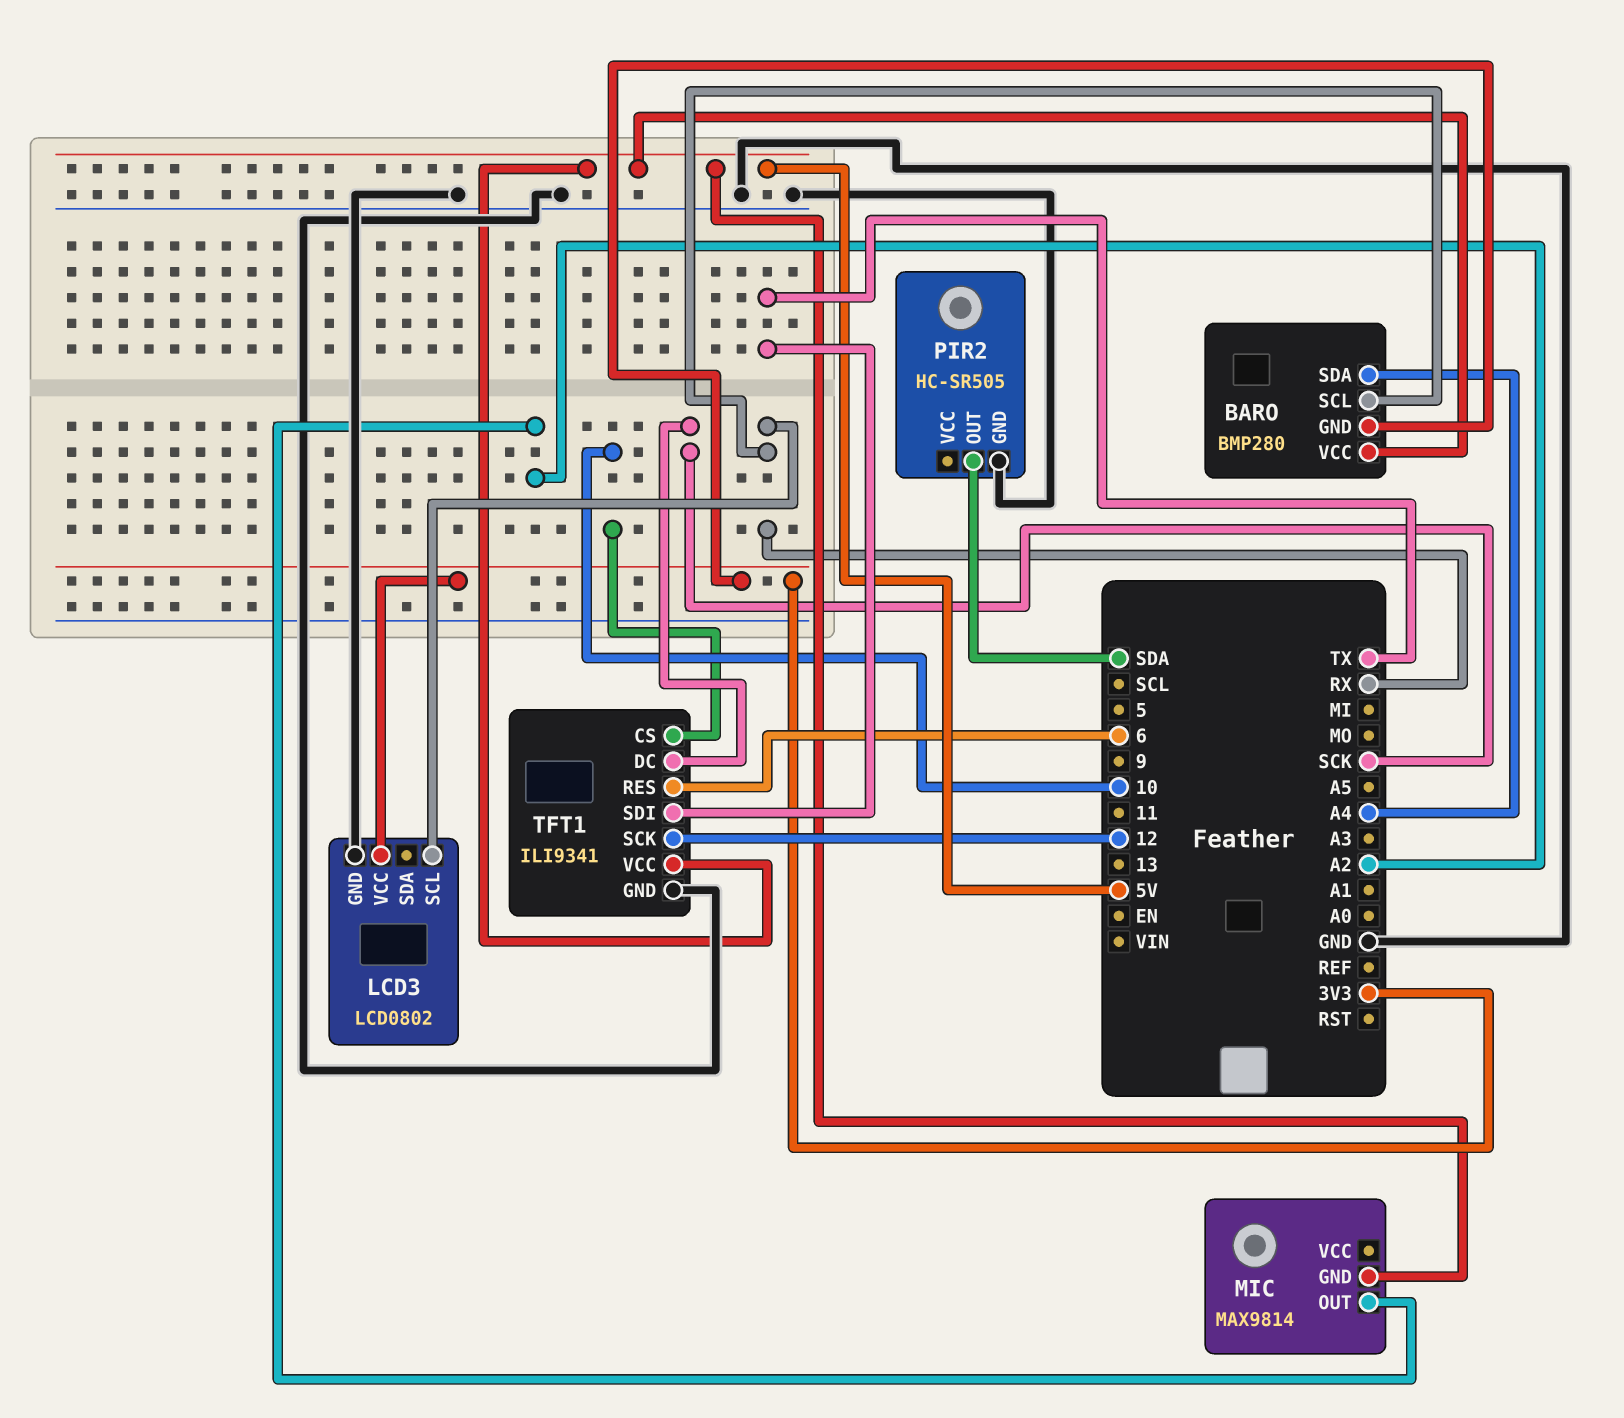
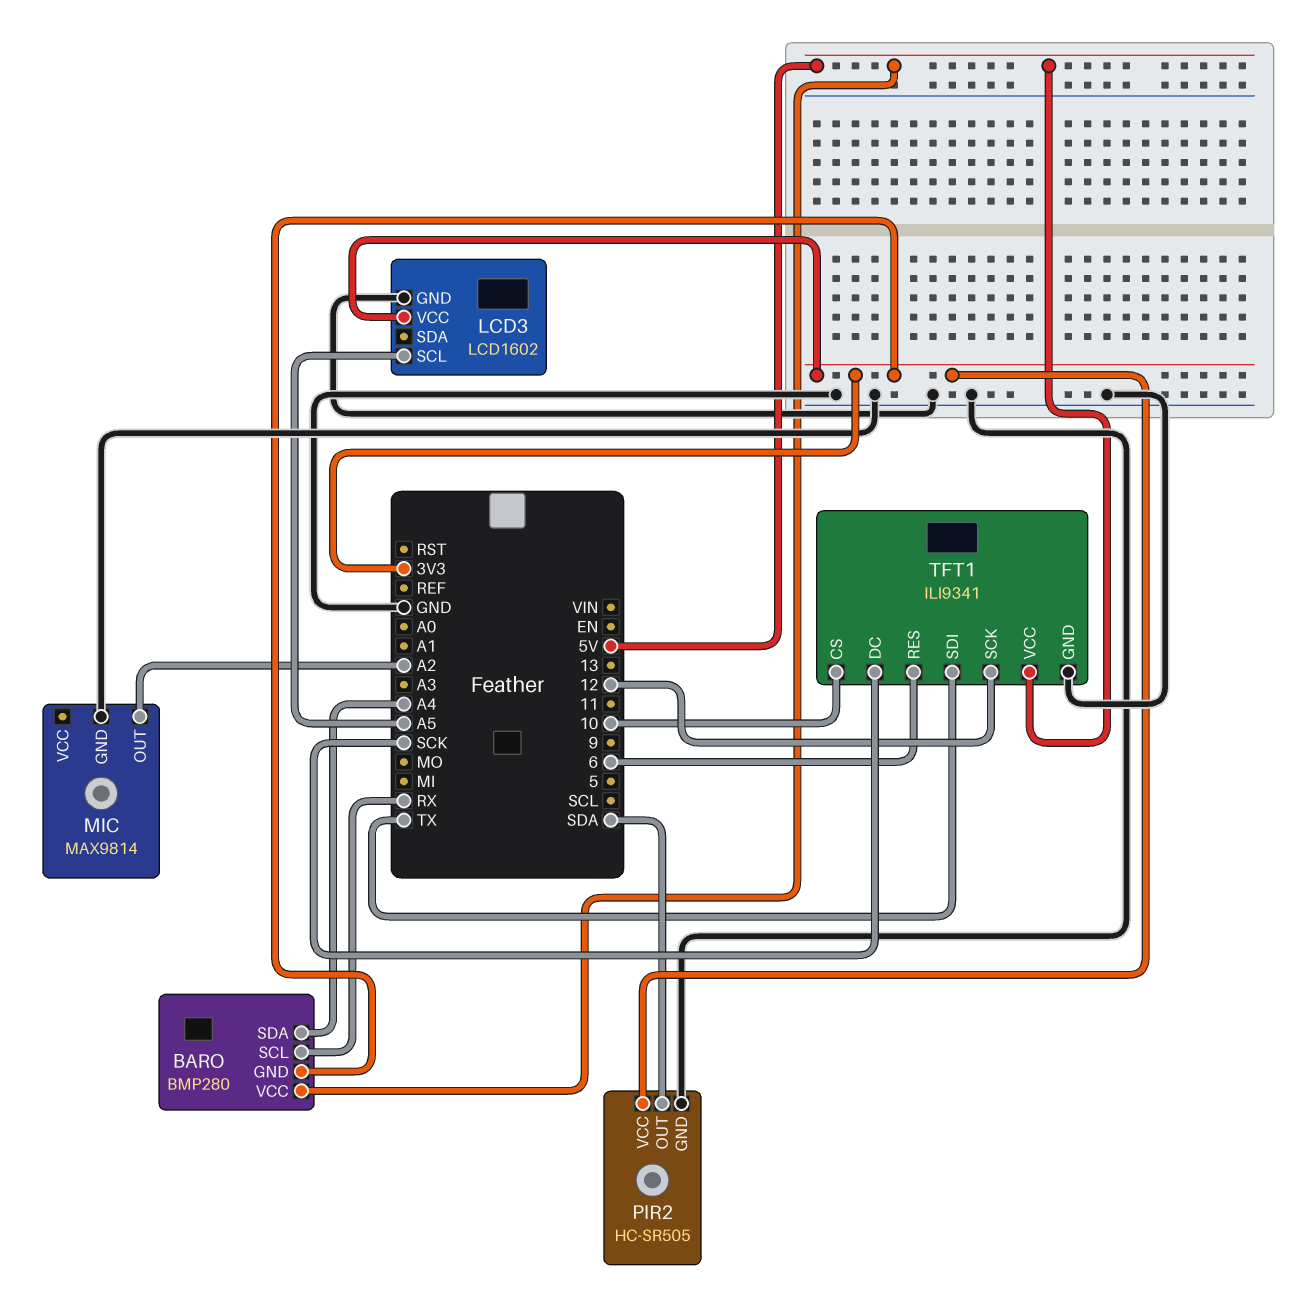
LCD3: LCD0802 -> LCD1602
LCD3 pin SCL: RX -> A5
MIC pin GND: 5V -> GND
PIR2 pin VCC: none -> 3V3

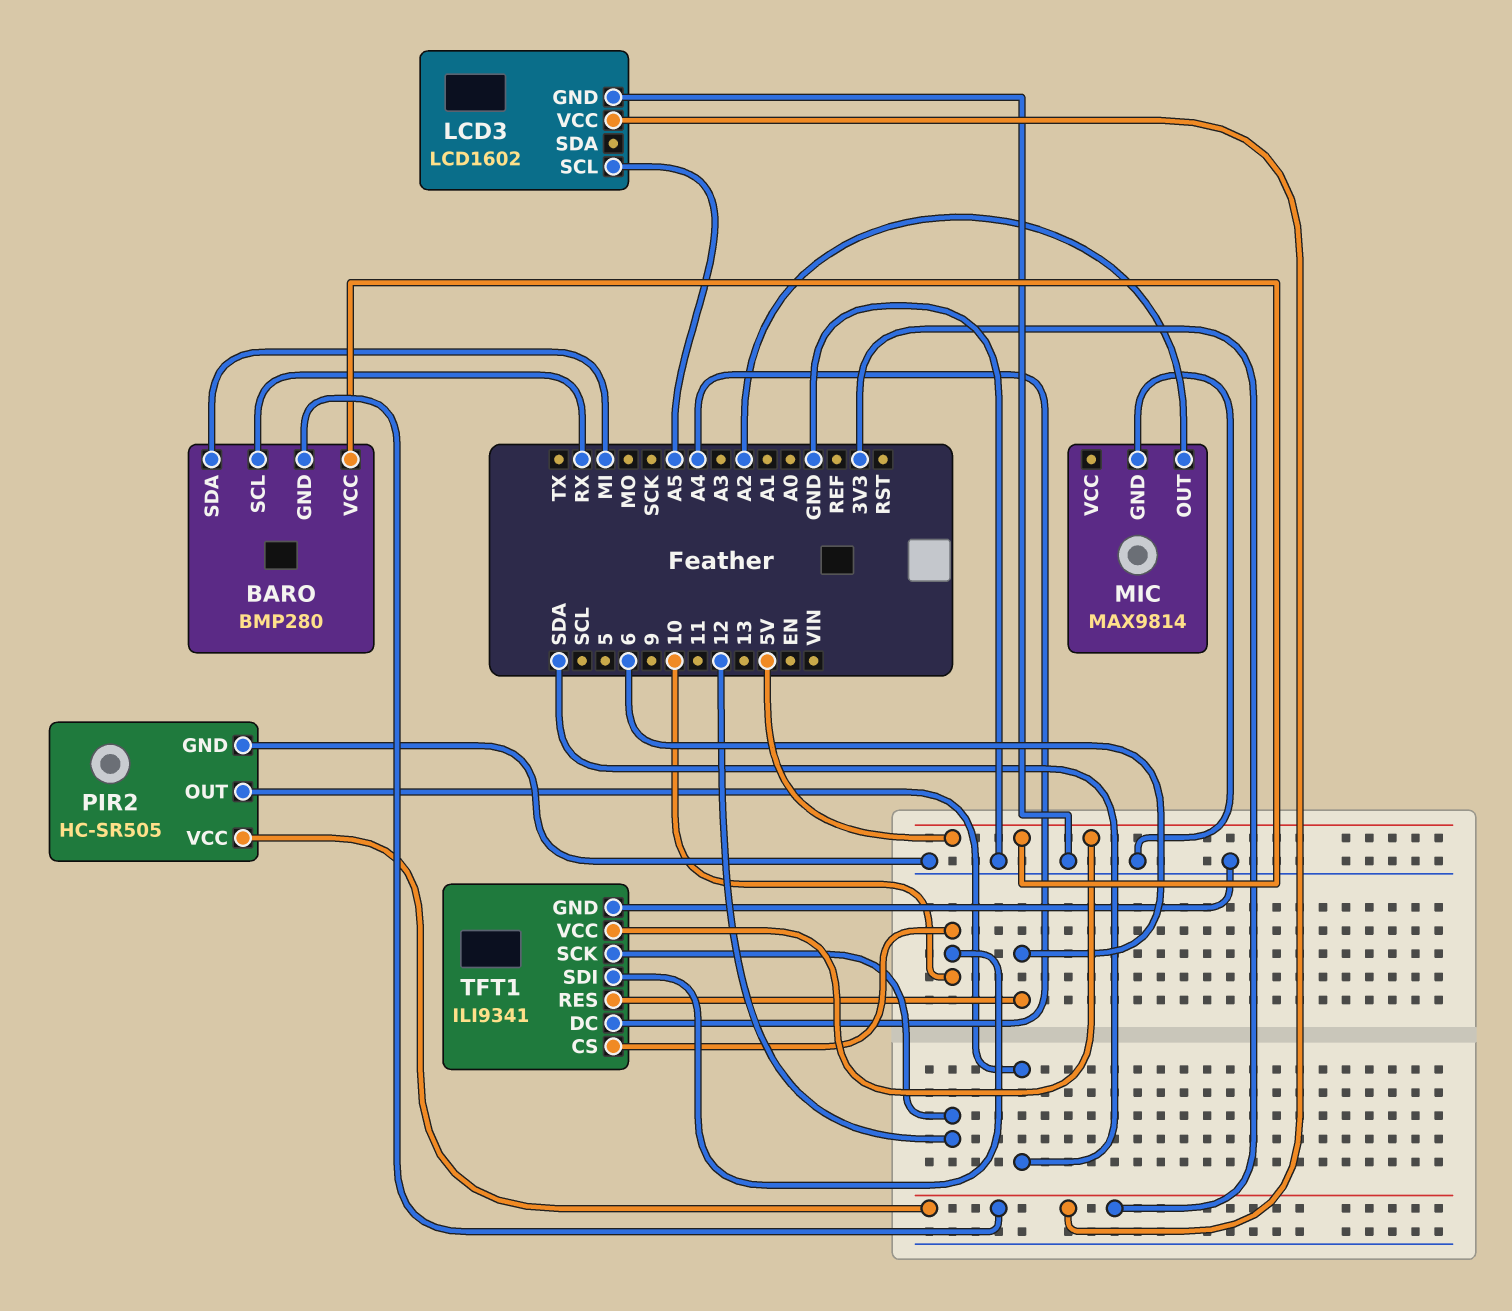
BARO pin SDA: A4 -> MI
TFT1 pin DC: SCK -> A4
TFT1 pin SDI: TX -> 10

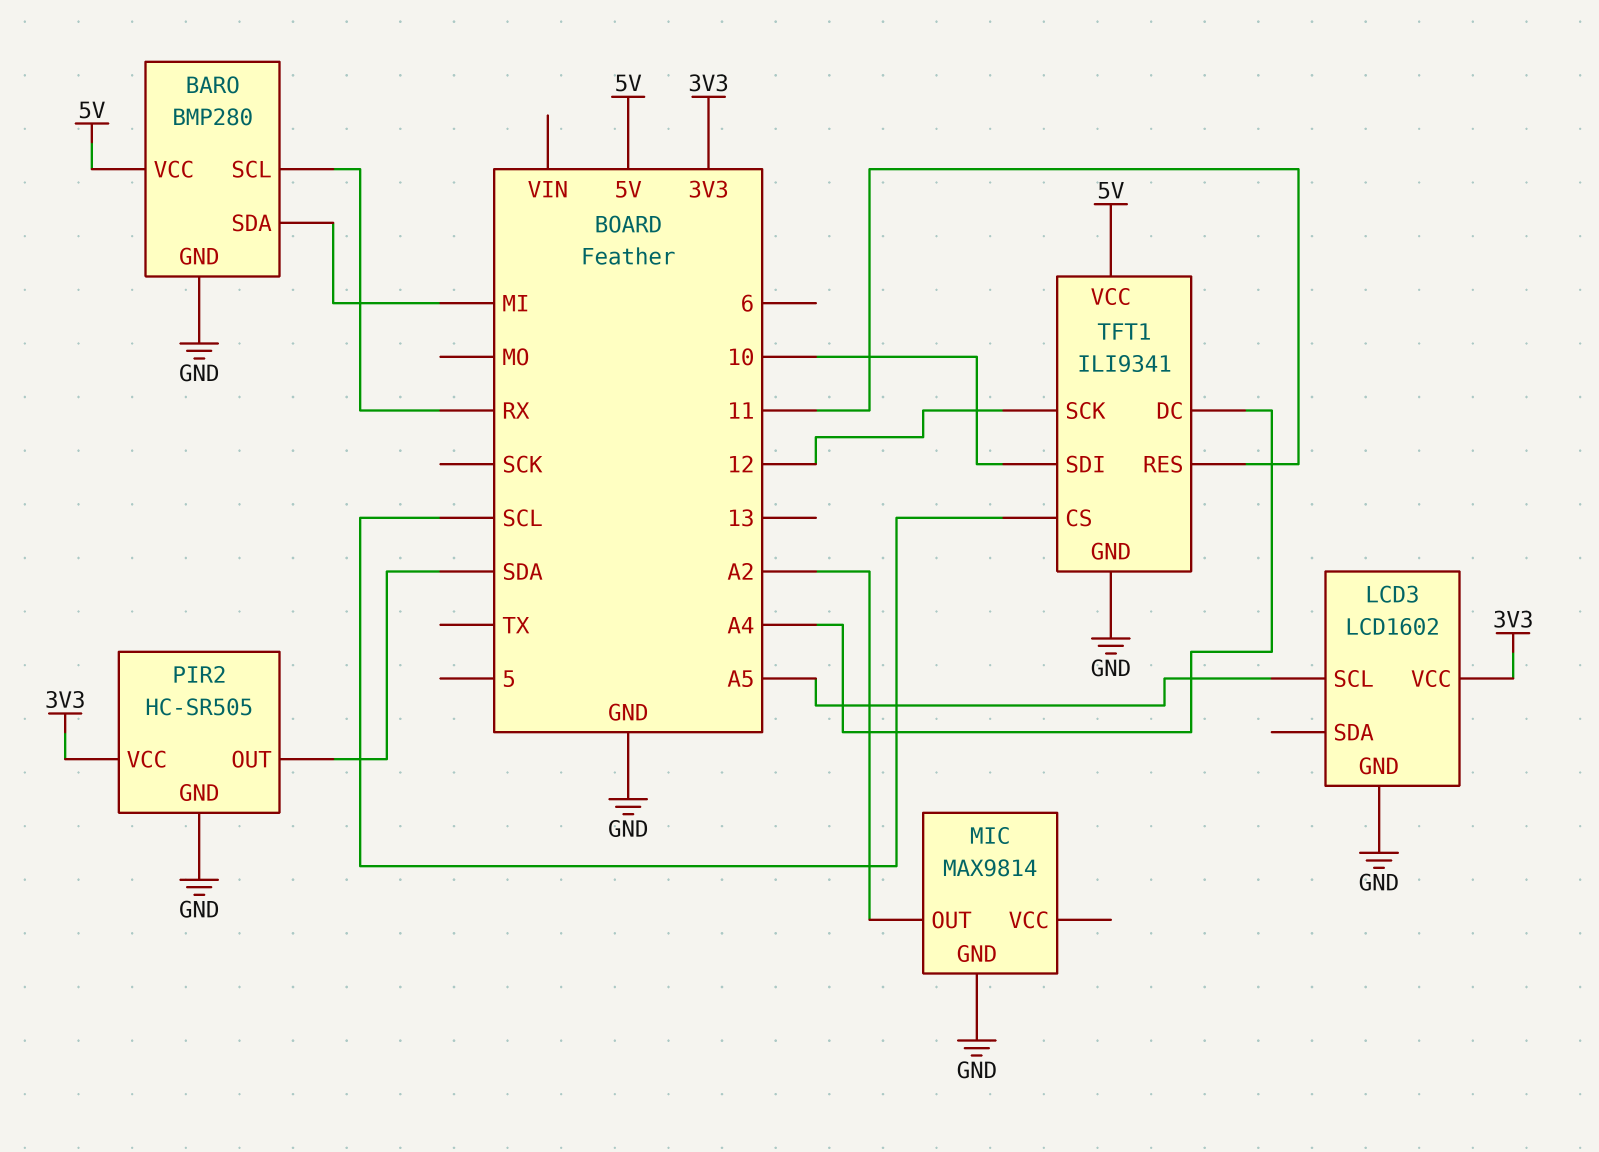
BARO pin GND: 3V3 -> GND
TFT1 pin CS: 10 -> SCL
TFT1 pin RES: 6 -> 11

